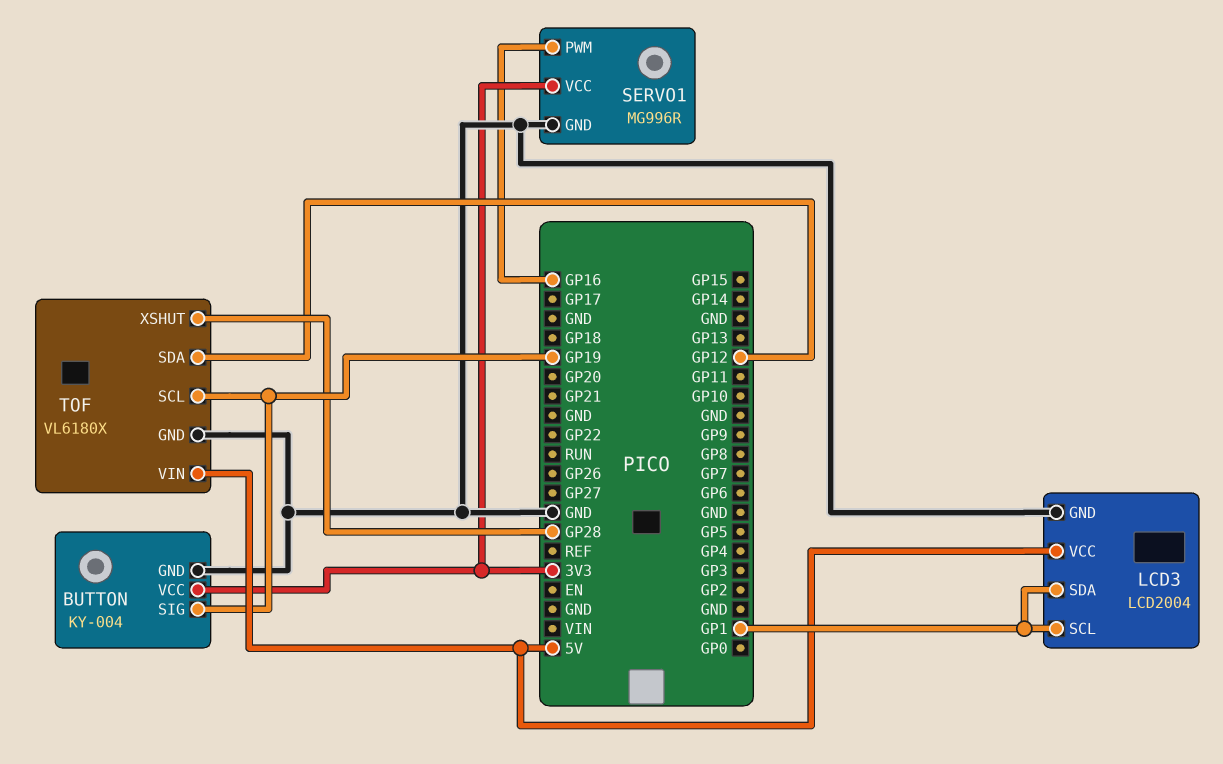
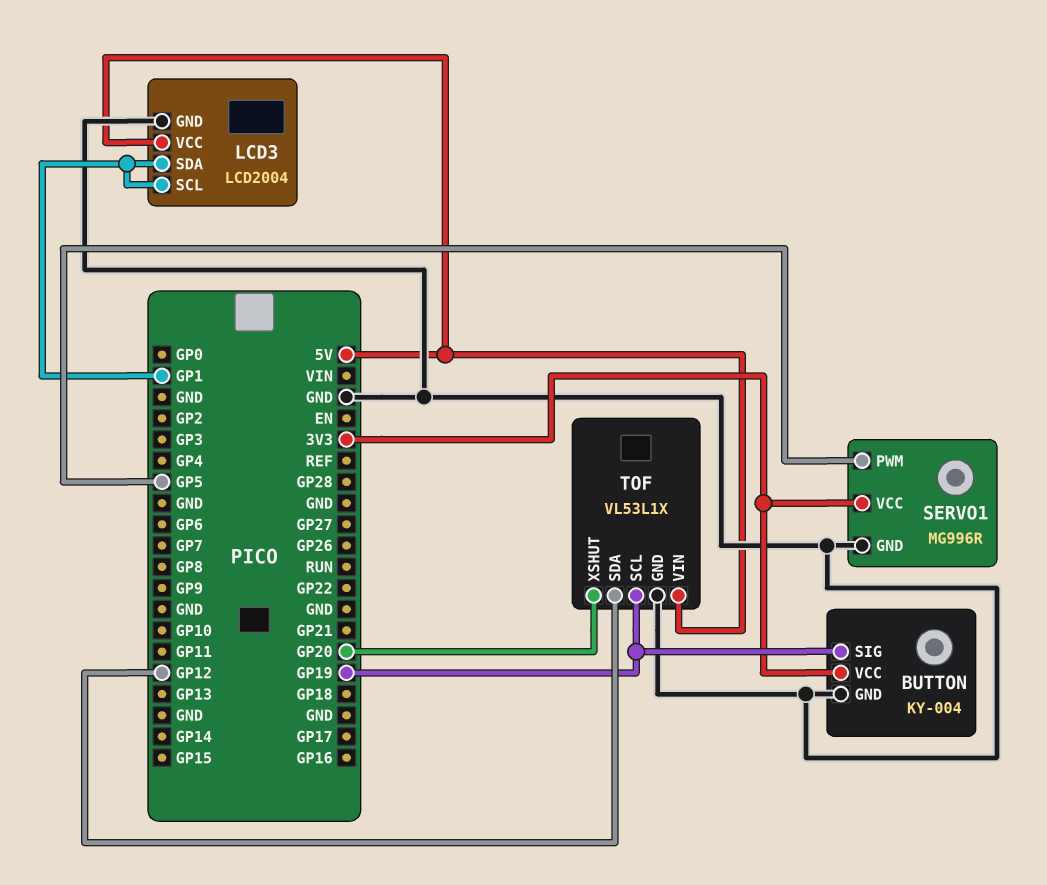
SERVO1 pin PWM: GP16 -> GP5
TOF: VL6180X -> VL53L1X
TOF pin XSHUT: GP28 -> GP20

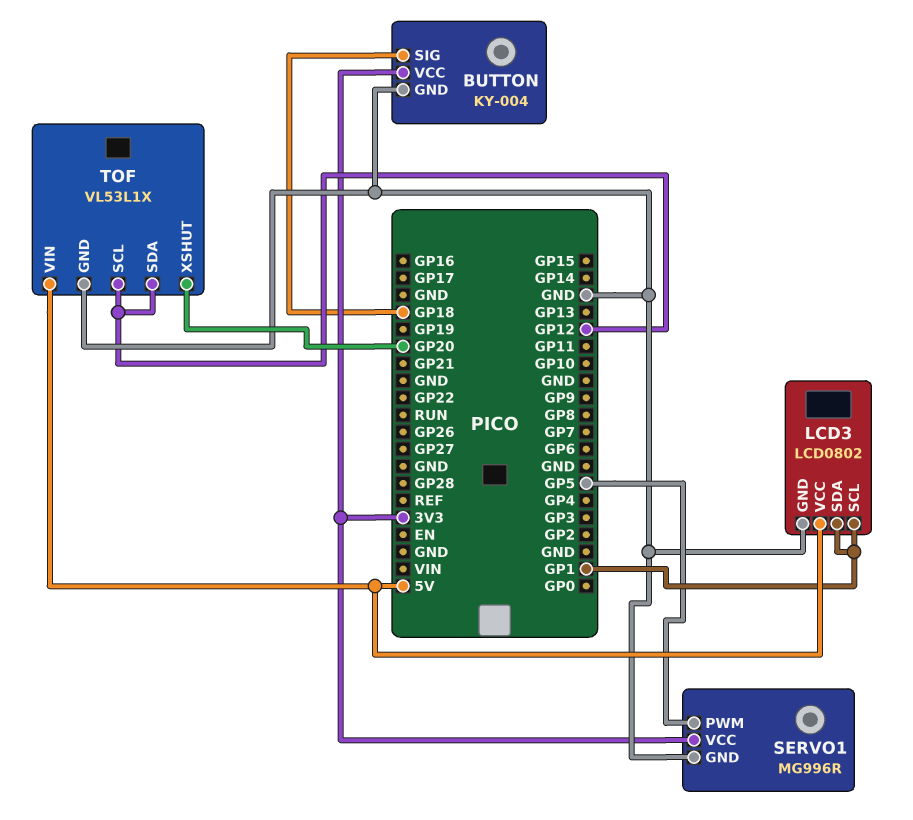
BUTTON pin SIG: GP19 -> GP18
LCD3: LCD2004 -> LCD0802
TOF pin SCL: GP19 -> GP12

